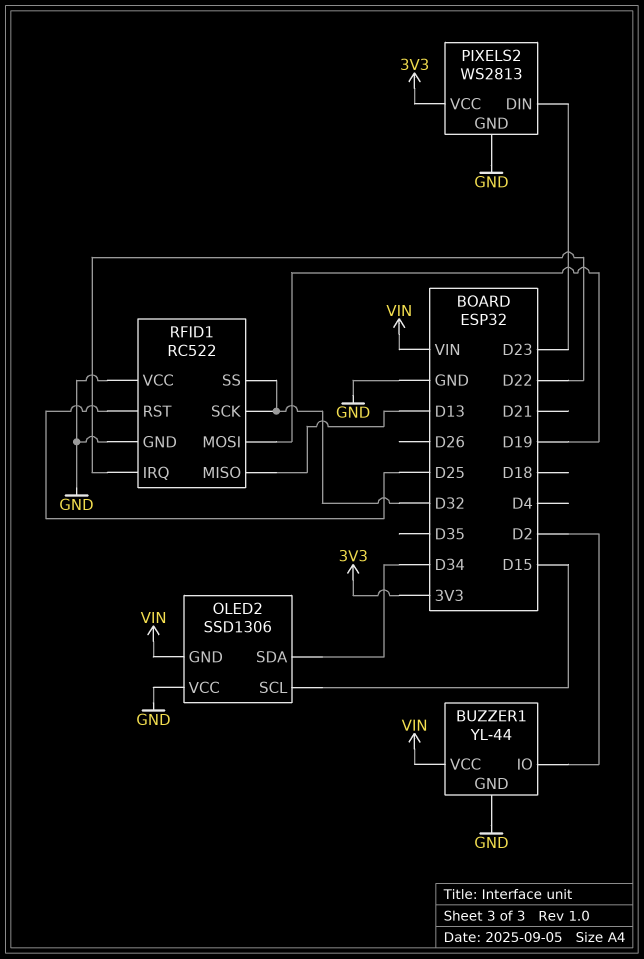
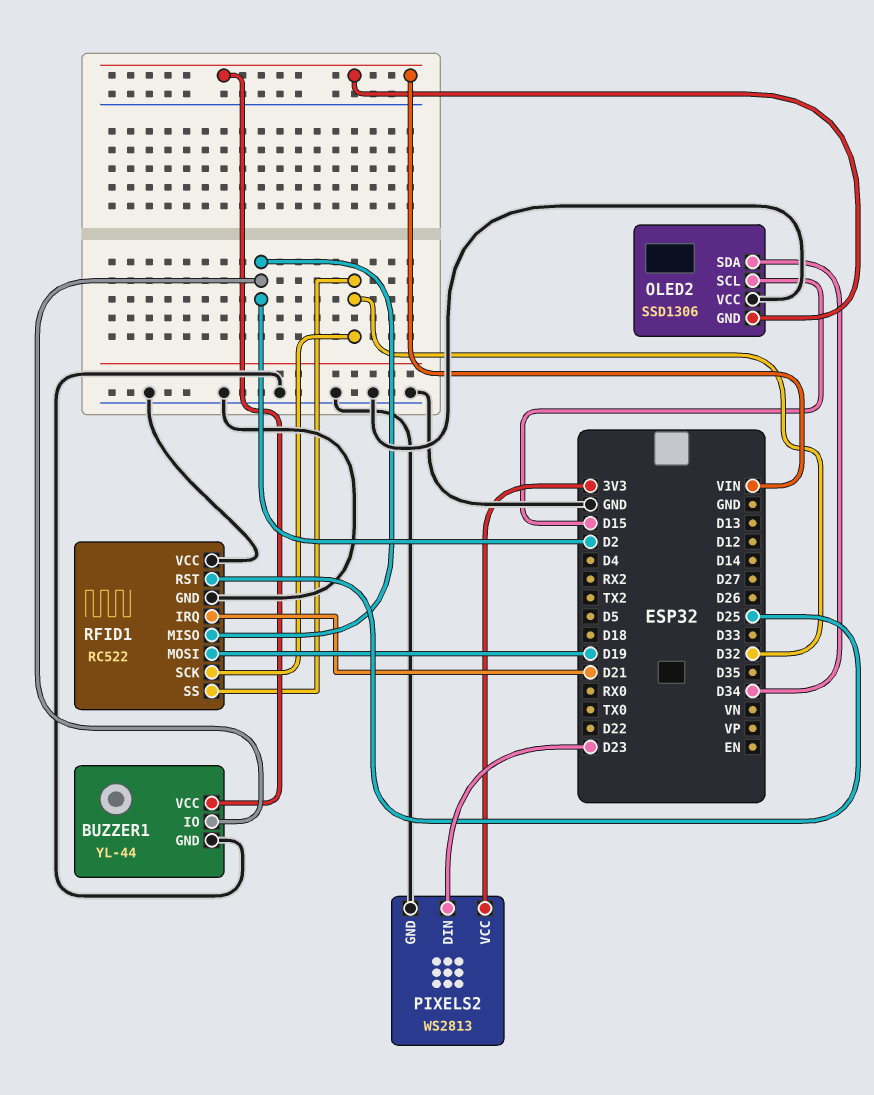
RFID1 pin IRQ: D22 -> D21
RFID1 pin MISO: D13 -> D2

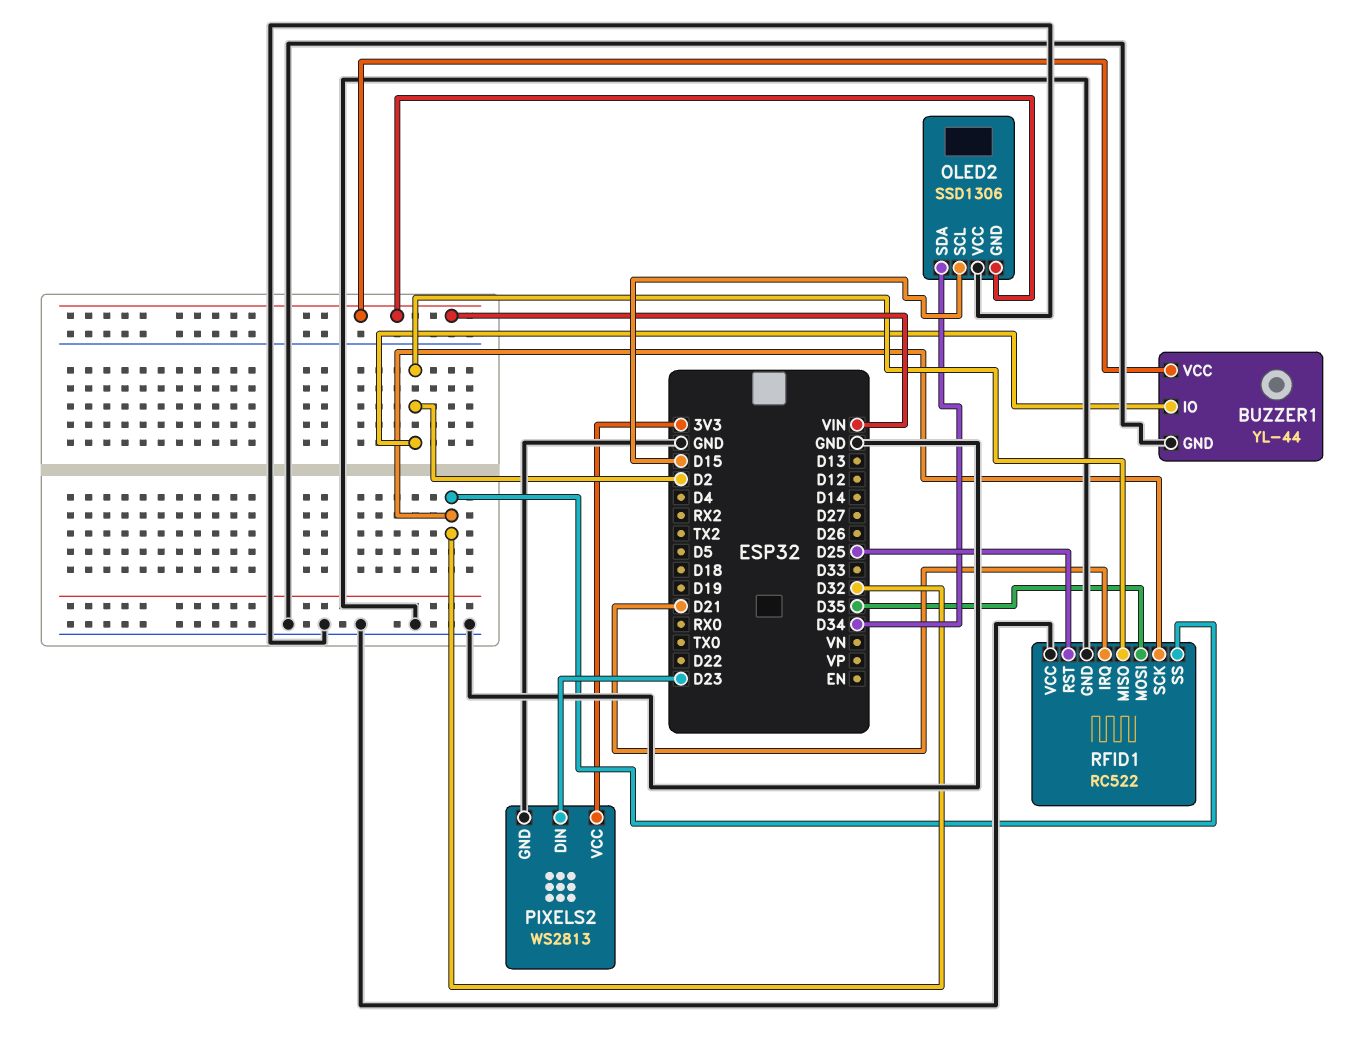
RFID1 pin MOSI: D19 -> D35

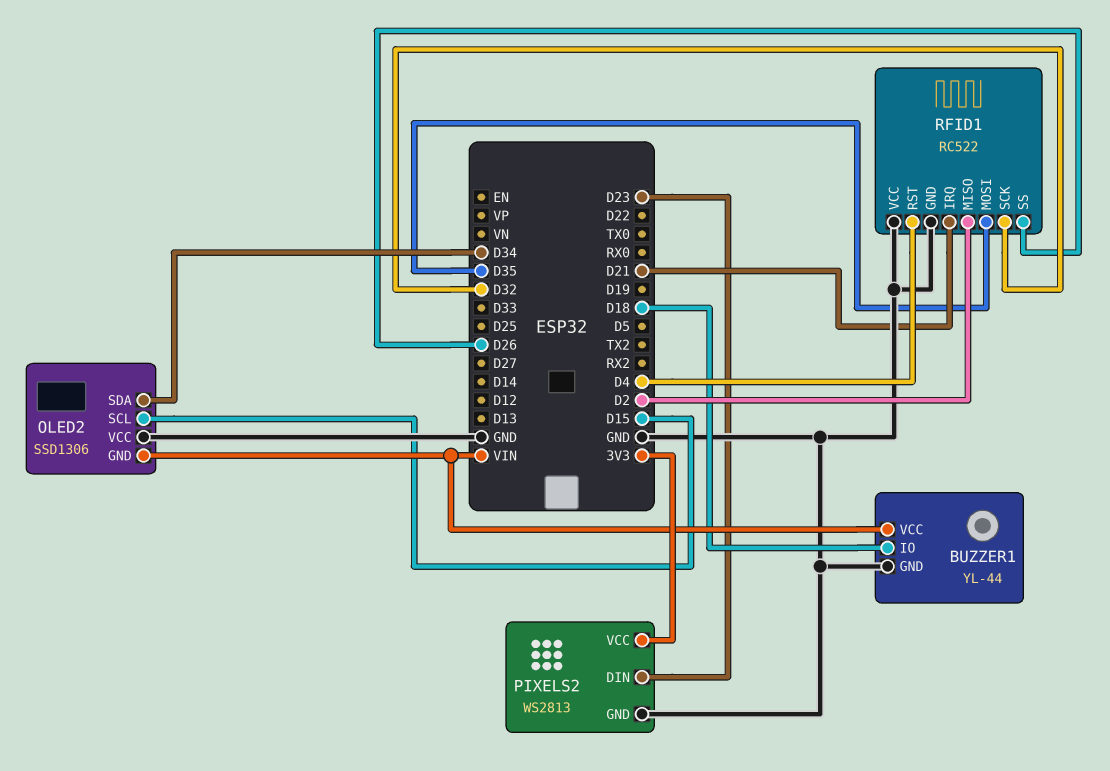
BUZZER1 pin IO: D2 -> D18
RFID1 pin RST: D25 -> D4
RFID1 pin SS: D32 -> D26

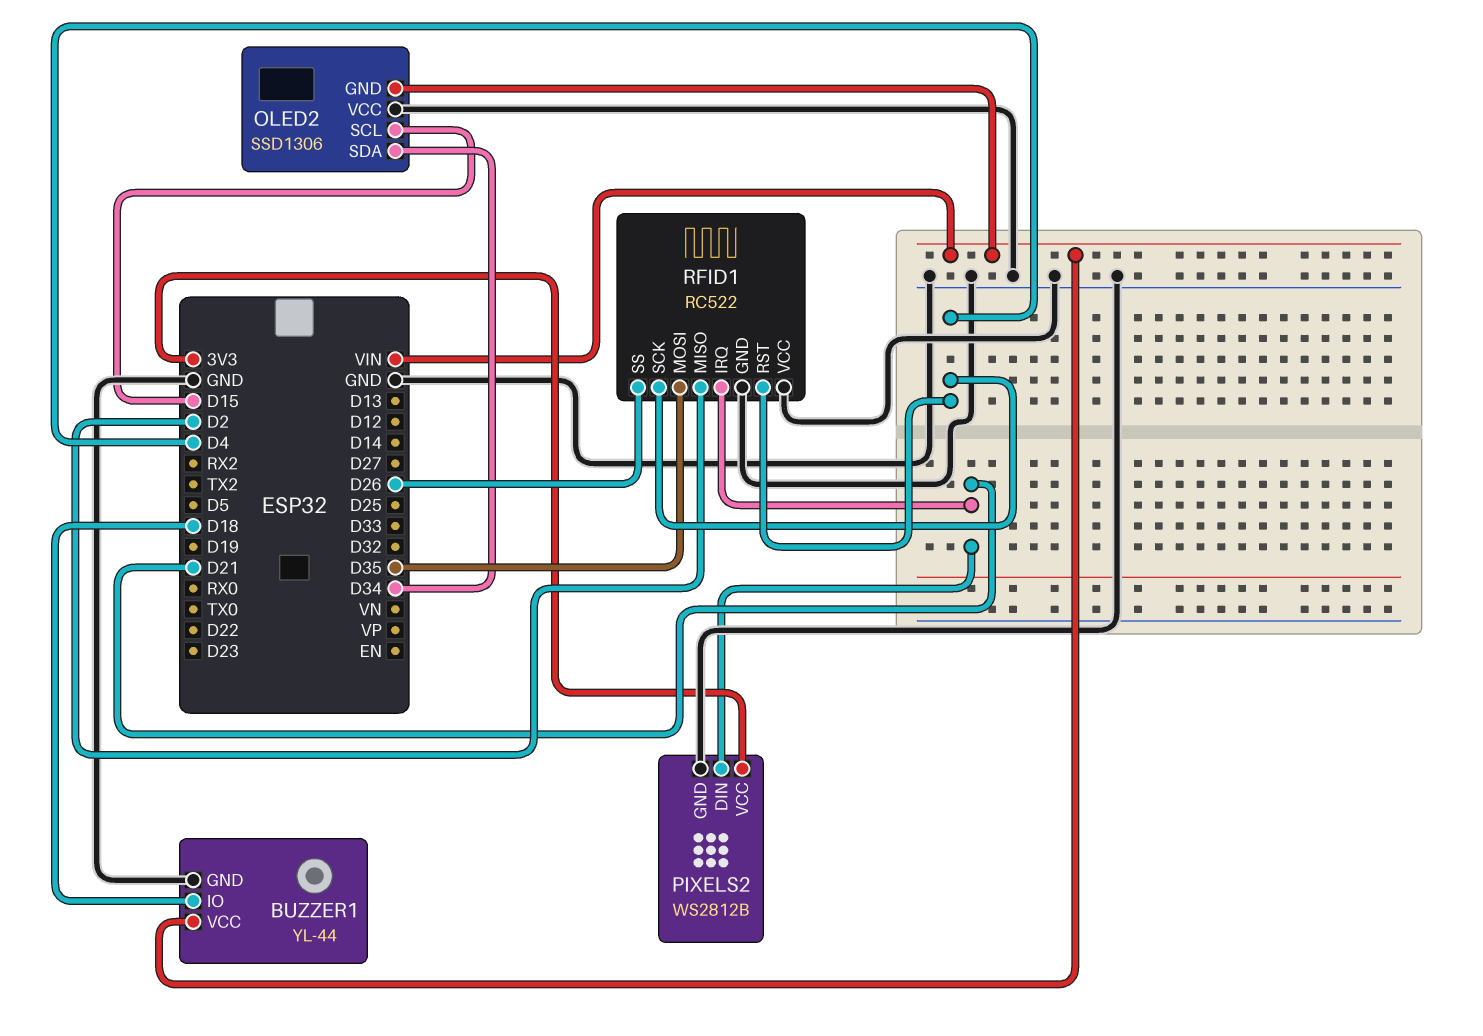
PIXELS2: WS2813 -> WS2812B
PIXELS2 pin DIN: D23 -> D21
RFID1 pin SCK: D32 -> D4

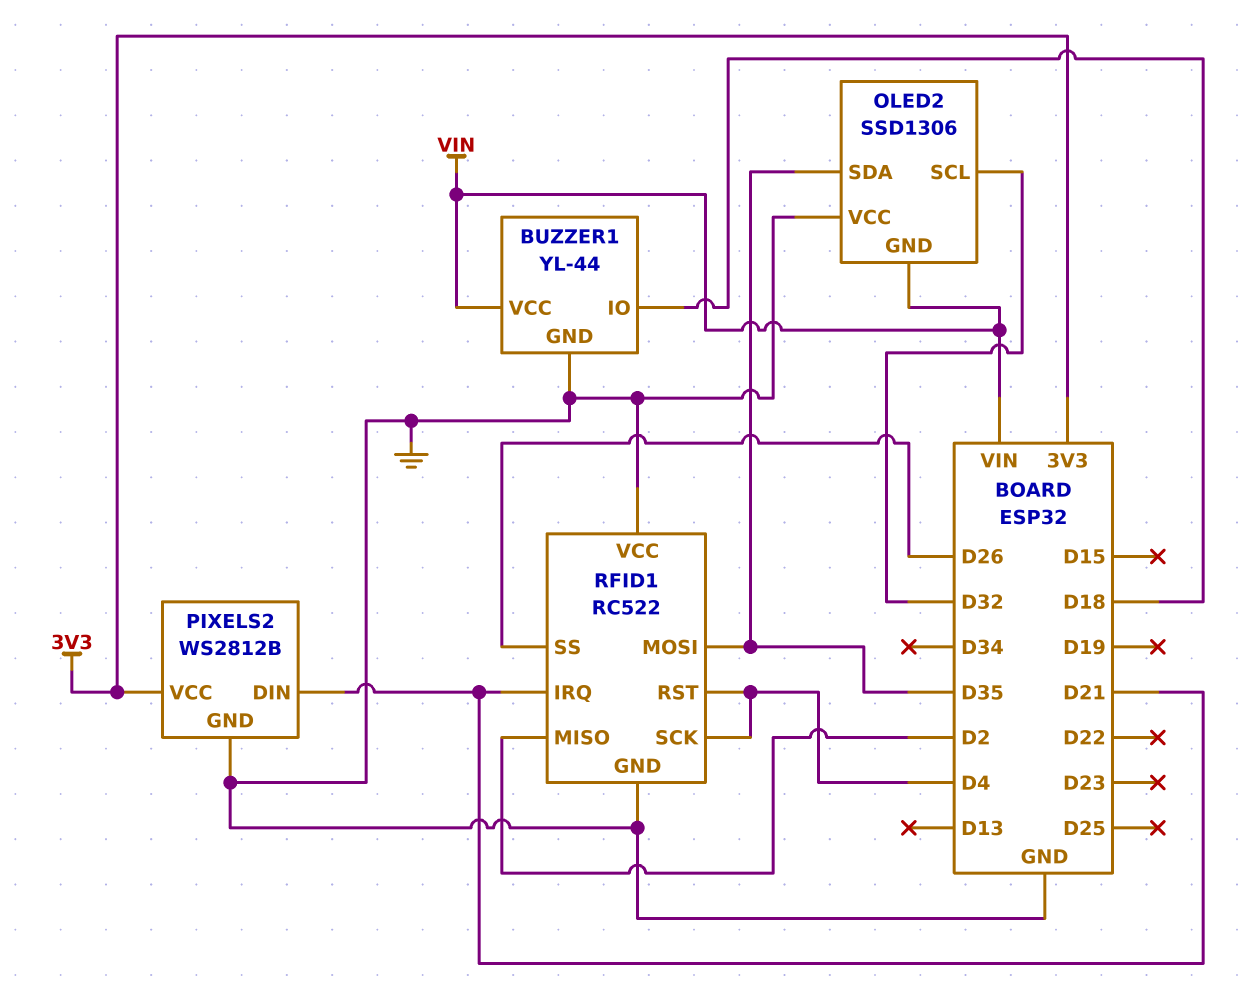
OLED2 pin SCL: D15 -> D32
OLED2 pin SDA: D34 -> D35

